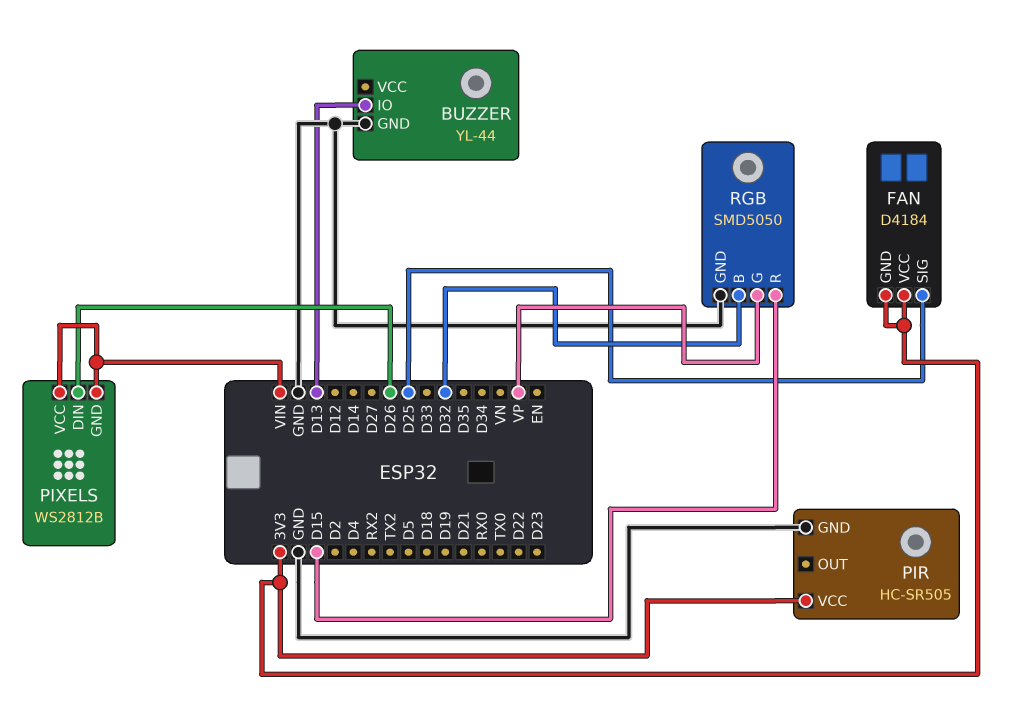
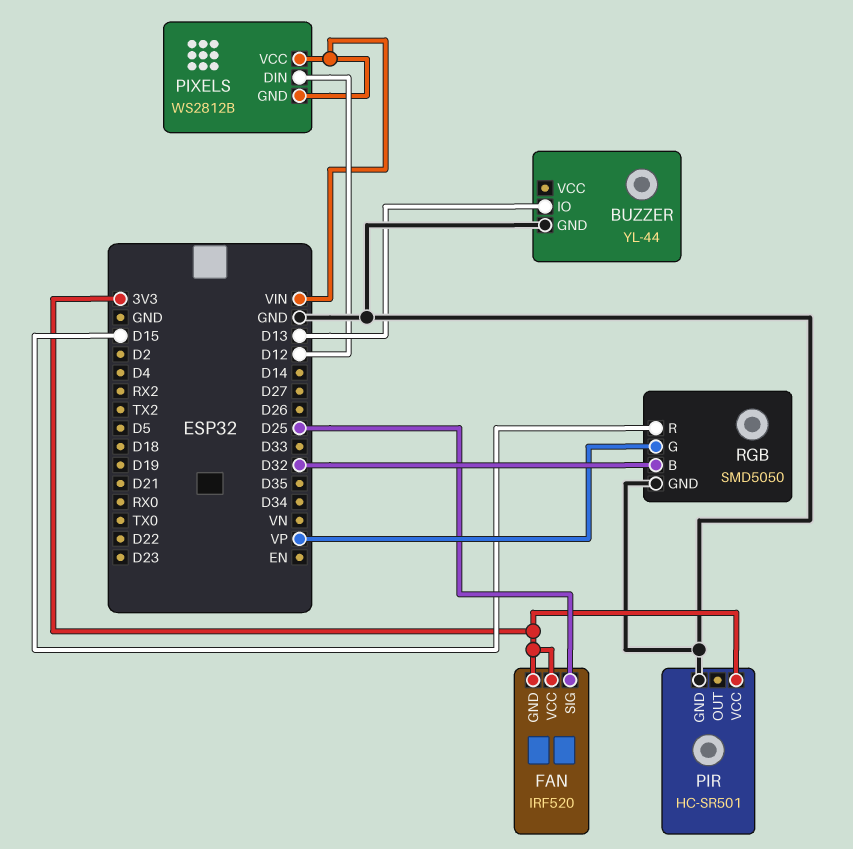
FAN: D4184 -> IRF520
PIR: HC-SR505 -> HC-SR501
PIXELS pin DIN: D26 -> D12

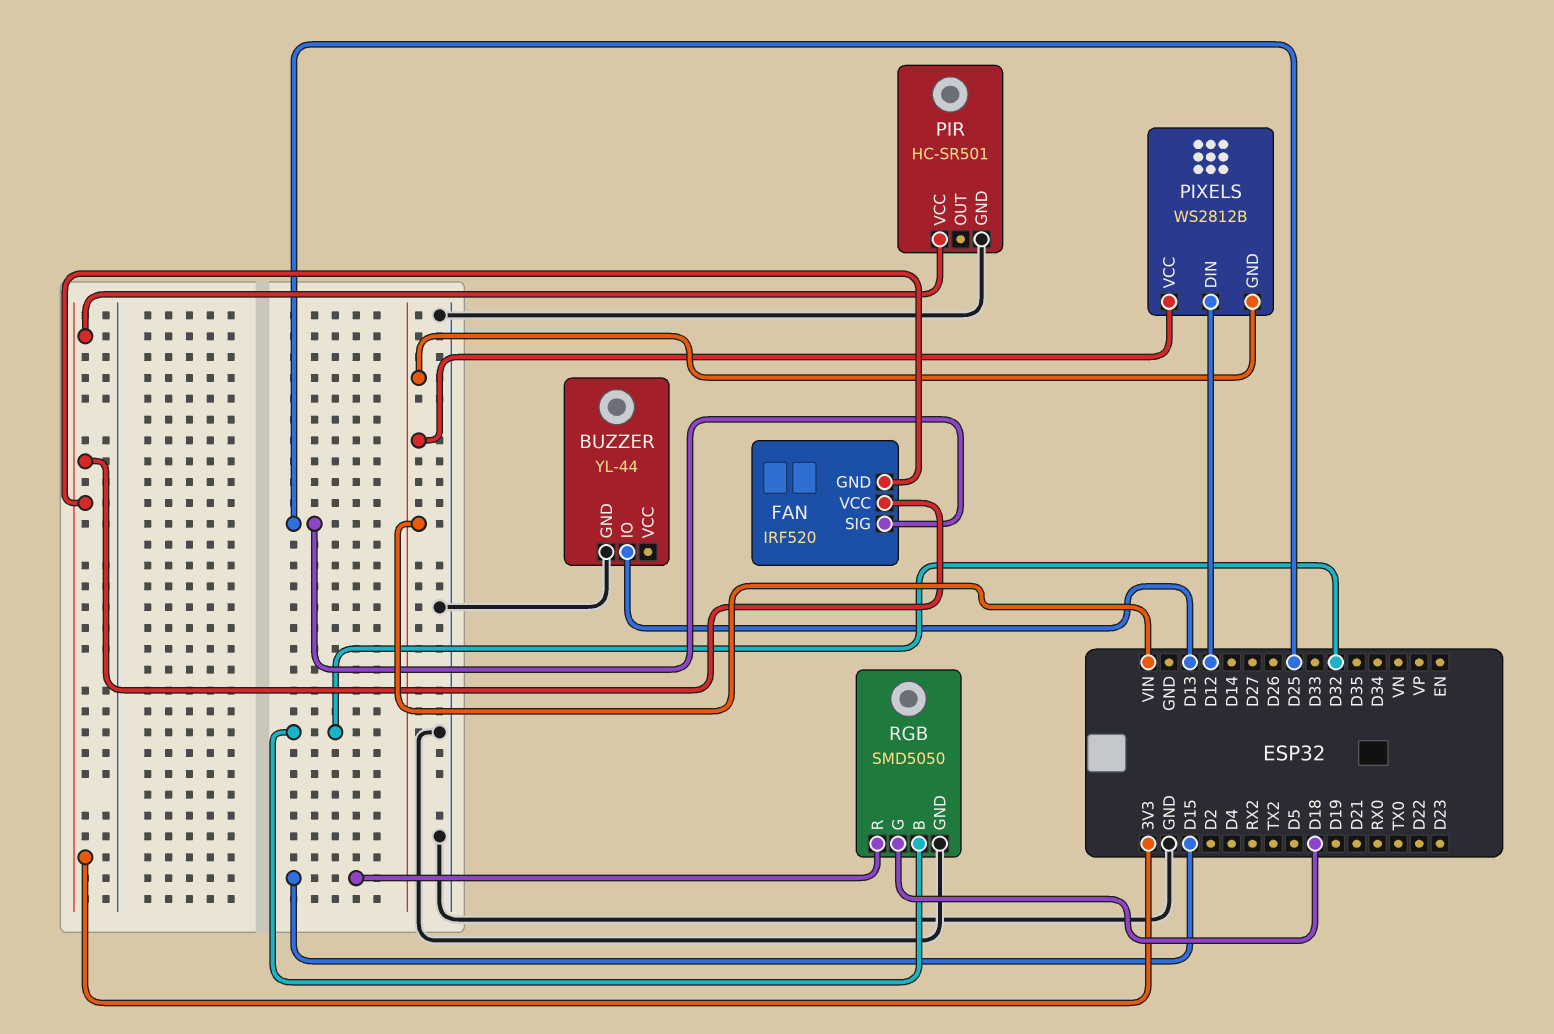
RGB pin G: VP -> D18

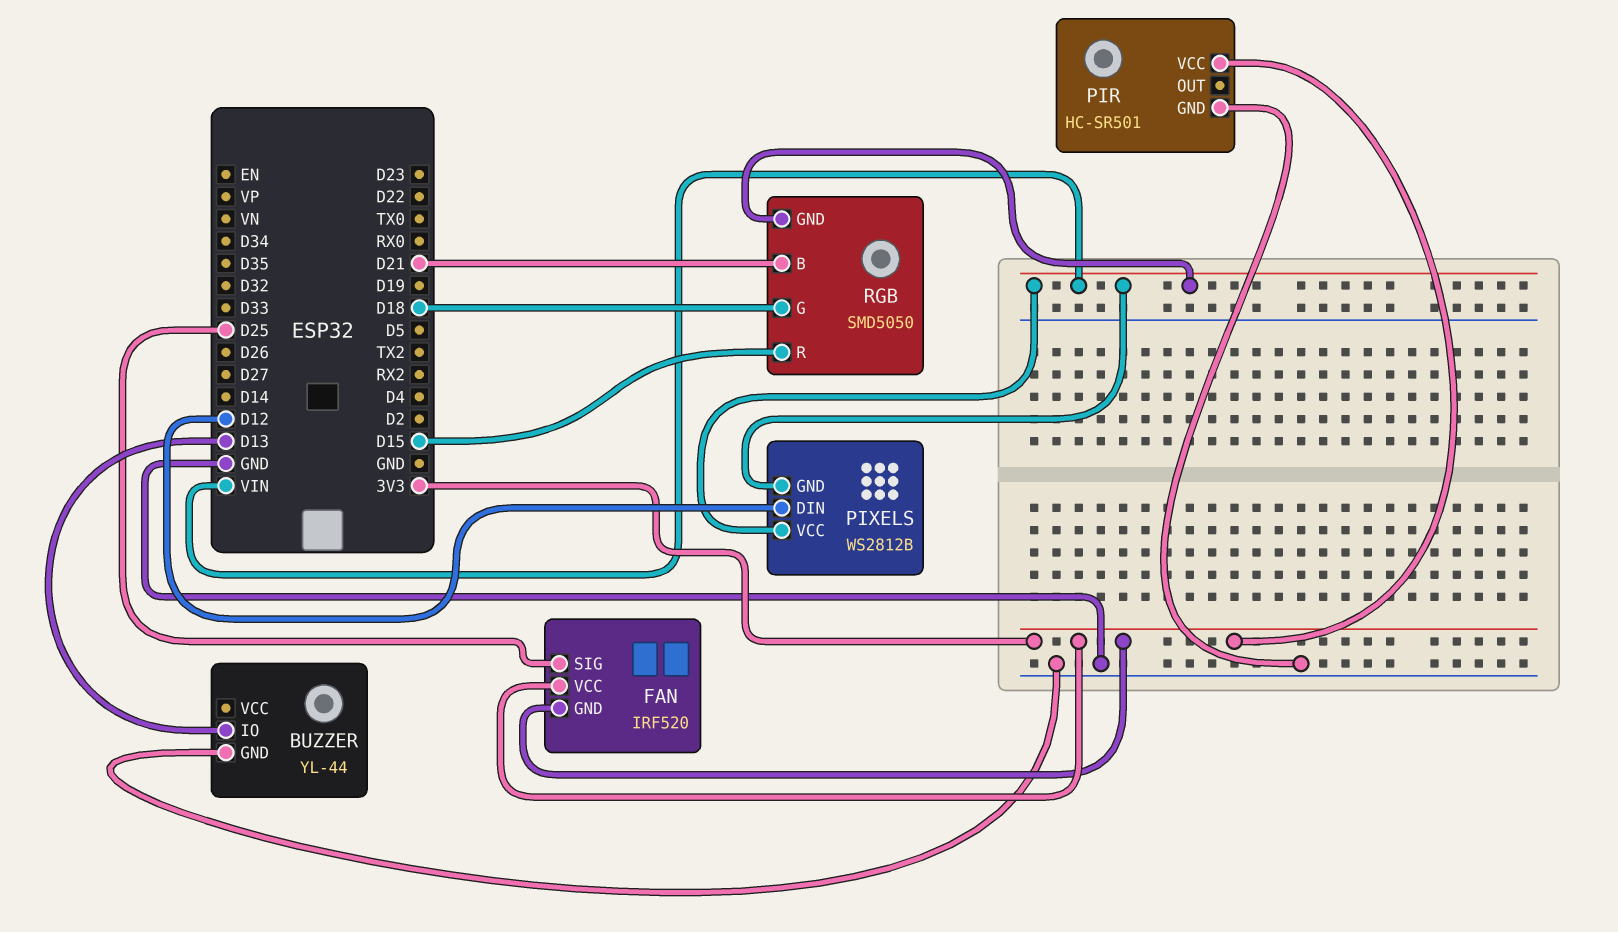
RGB pin B: D32 -> D21
RGB pin GND: GND -> VIN

